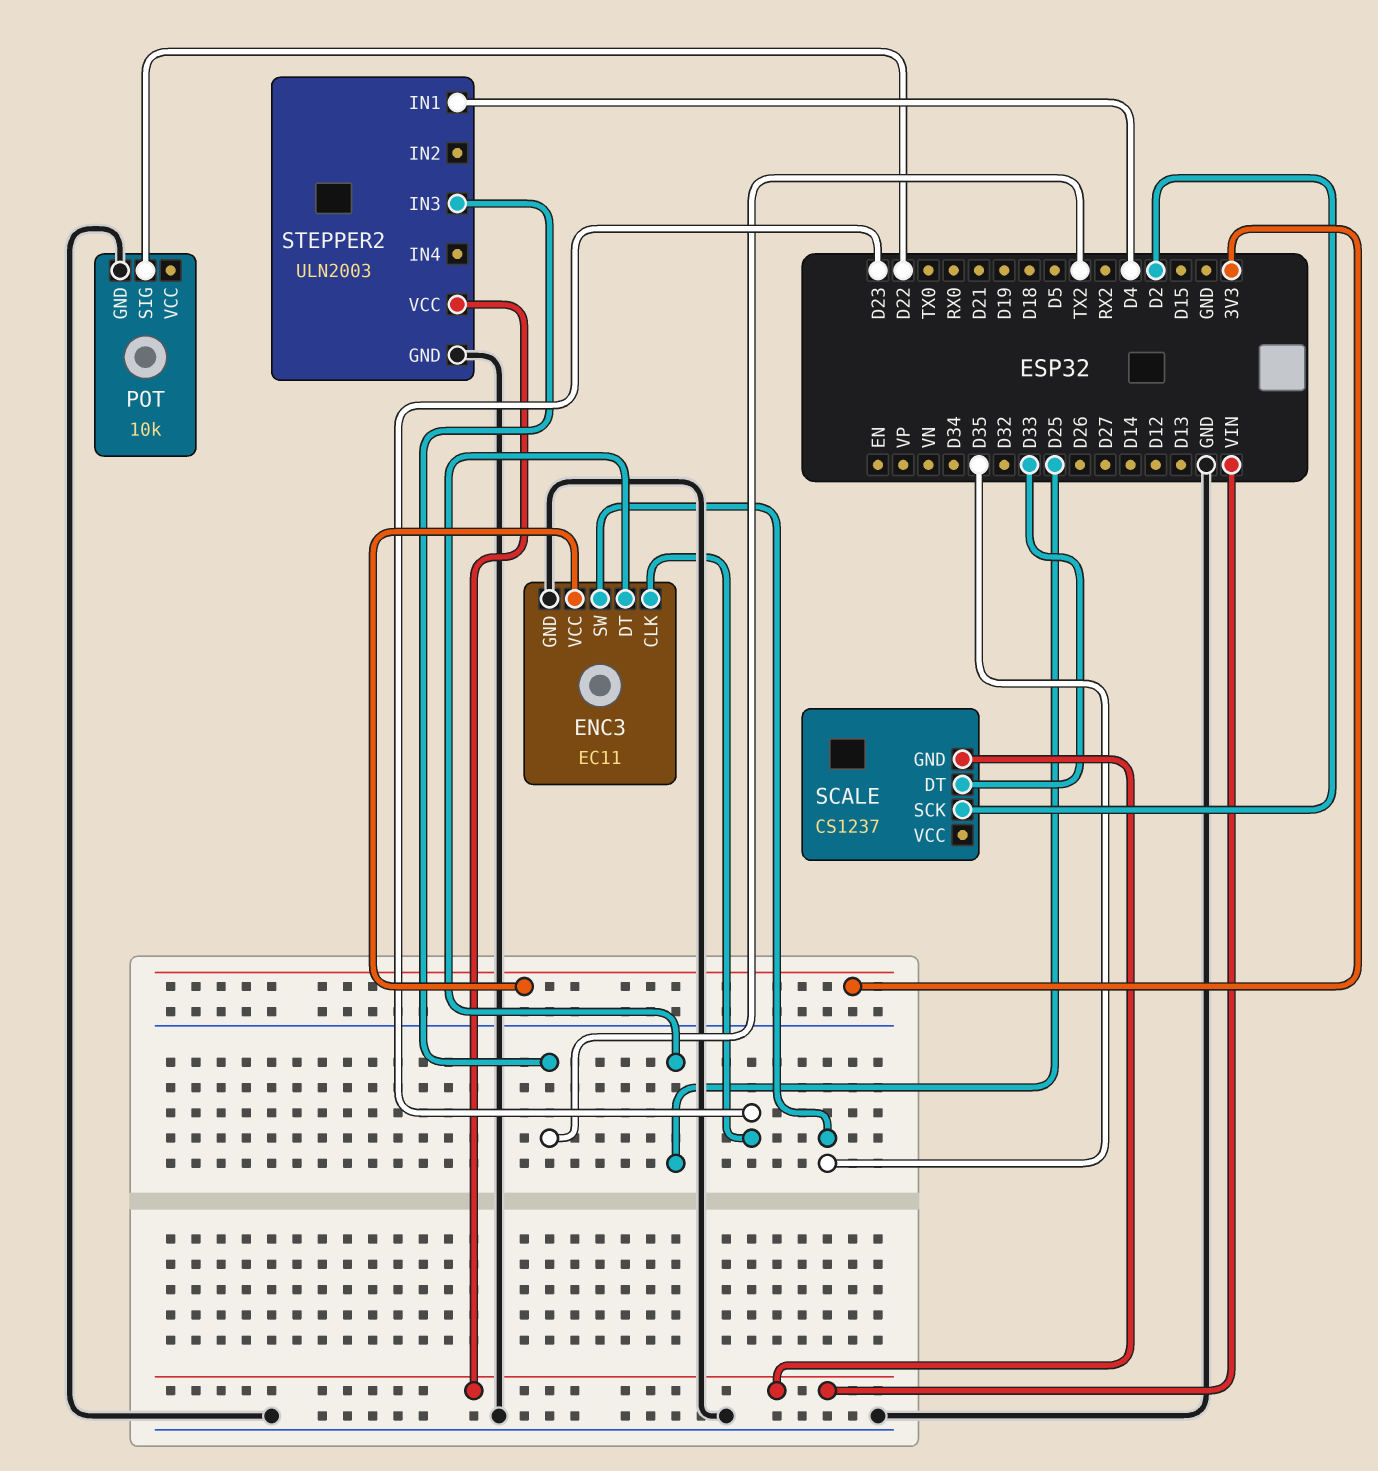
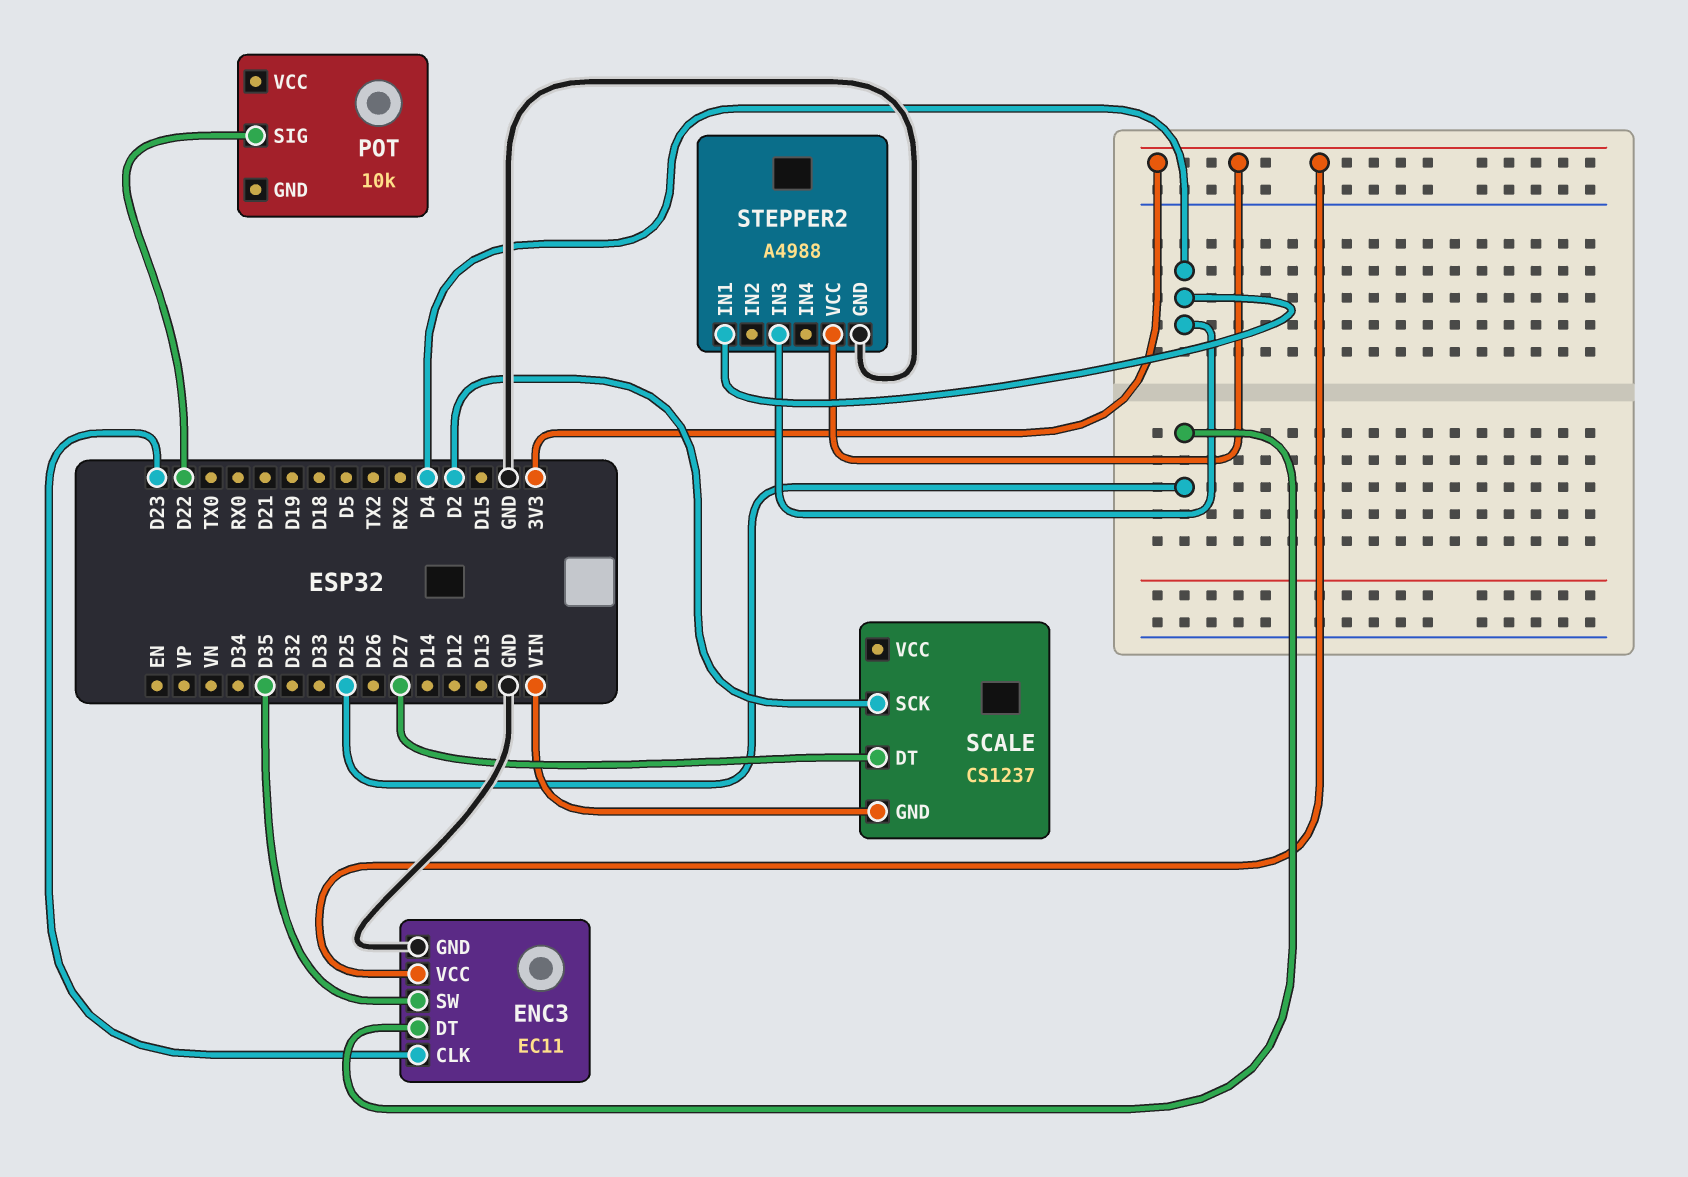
POT pin GND: GND -> none
SCALE pin DT: D33 -> D27
STEPPER2: ULN2003 -> A4988
STEPPER2 pin IN3: TX2 -> D4
STEPPER2 pin VCC: VIN -> 3V3

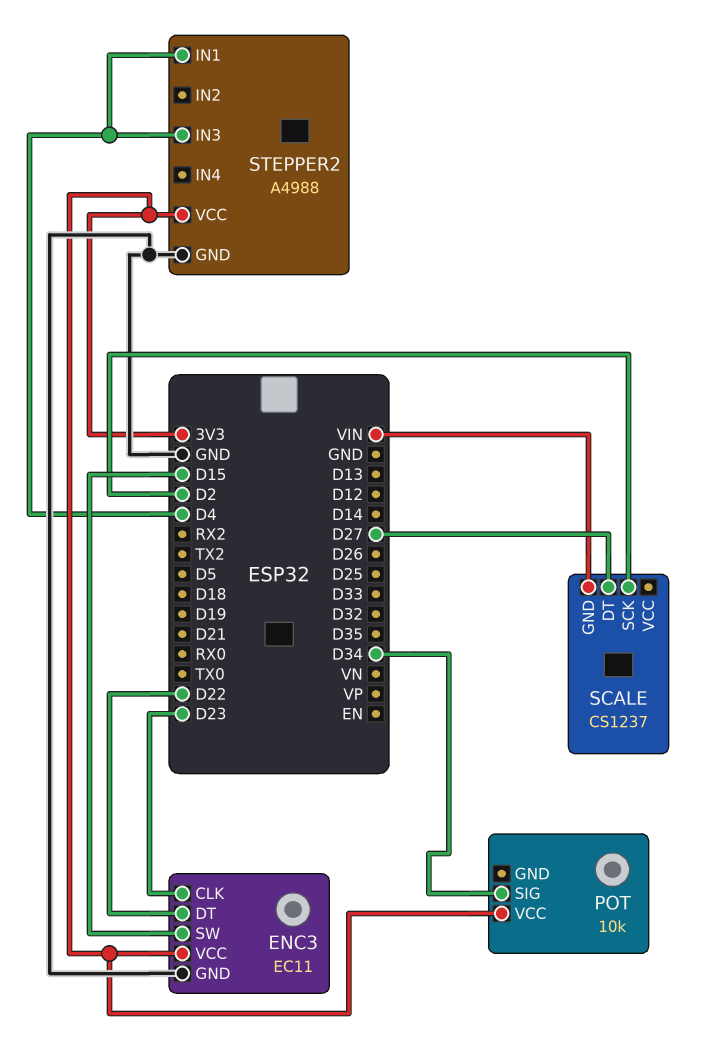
ENC3 pin DT: D25 -> D22
ENC3 pin SW: D35 -> D15
POT pin SIG: D22 -> D34
POT pin VCC: none -> 3V3

